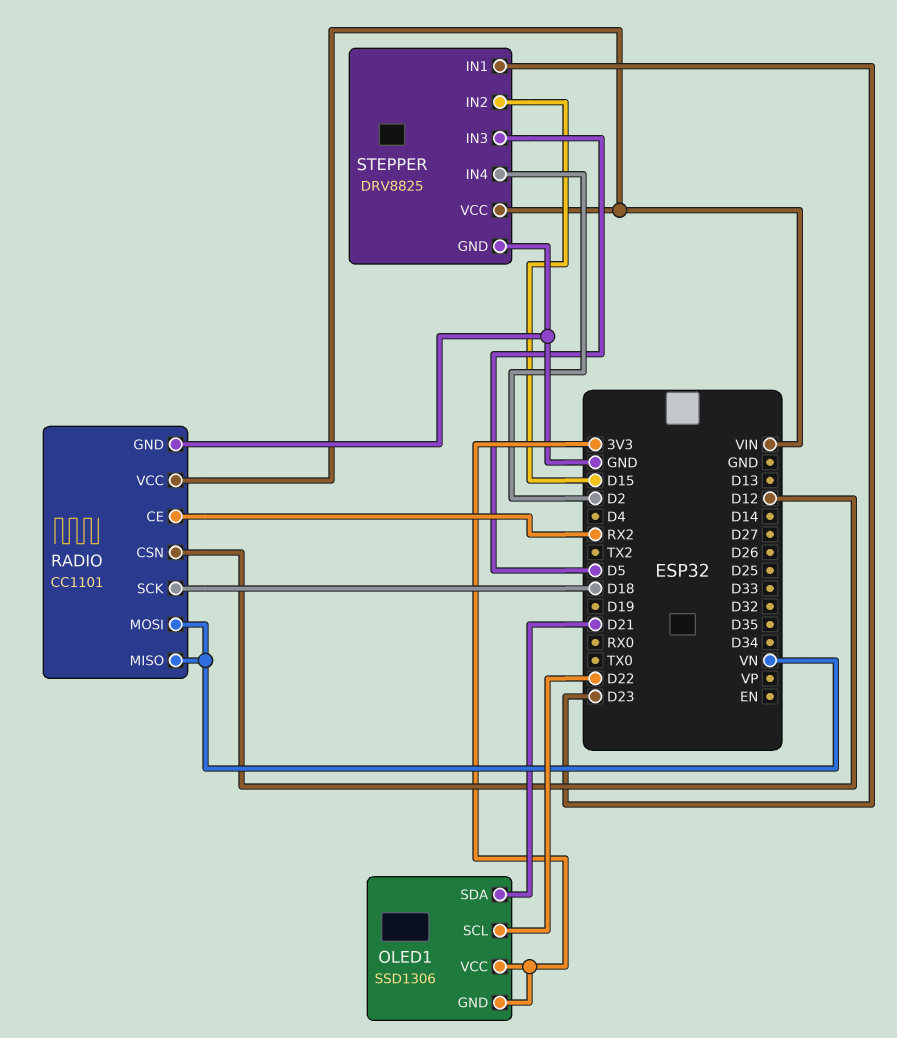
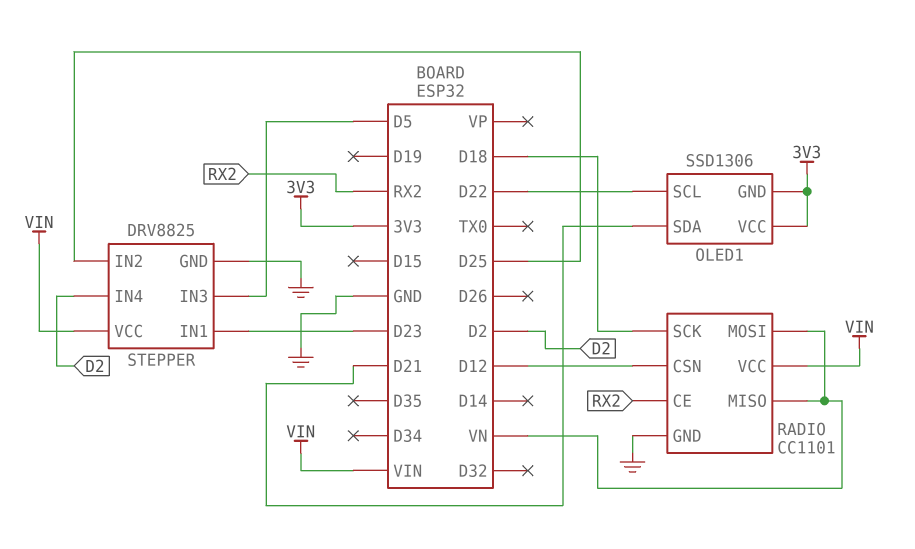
STEPPER pin IN2: D15 -> D25

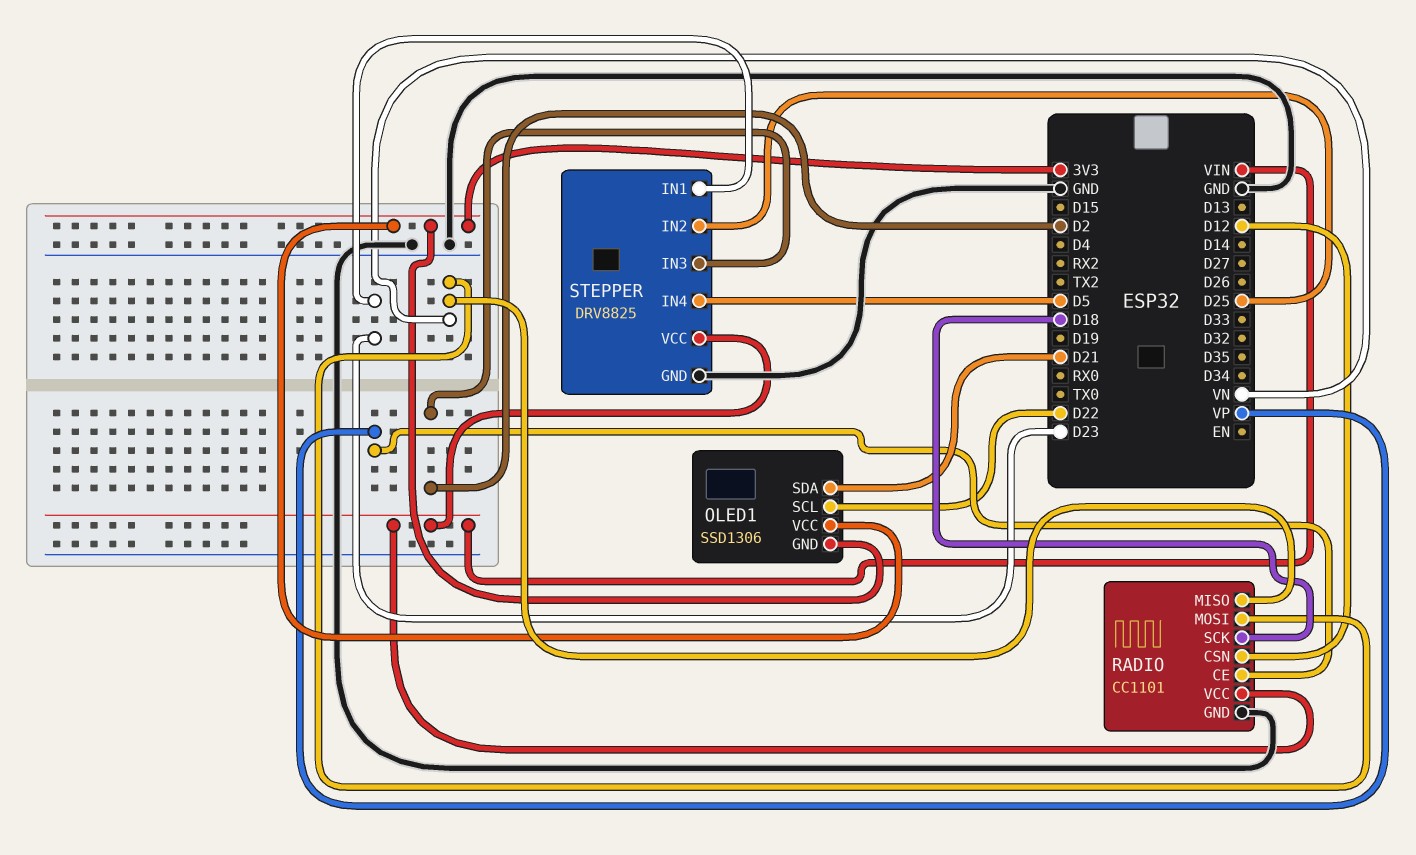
RADIO pin CE: RX2 -> VP
STEPPER pin IN3: D5 -> D2
STEPPER pin IN4: D2 -> D5

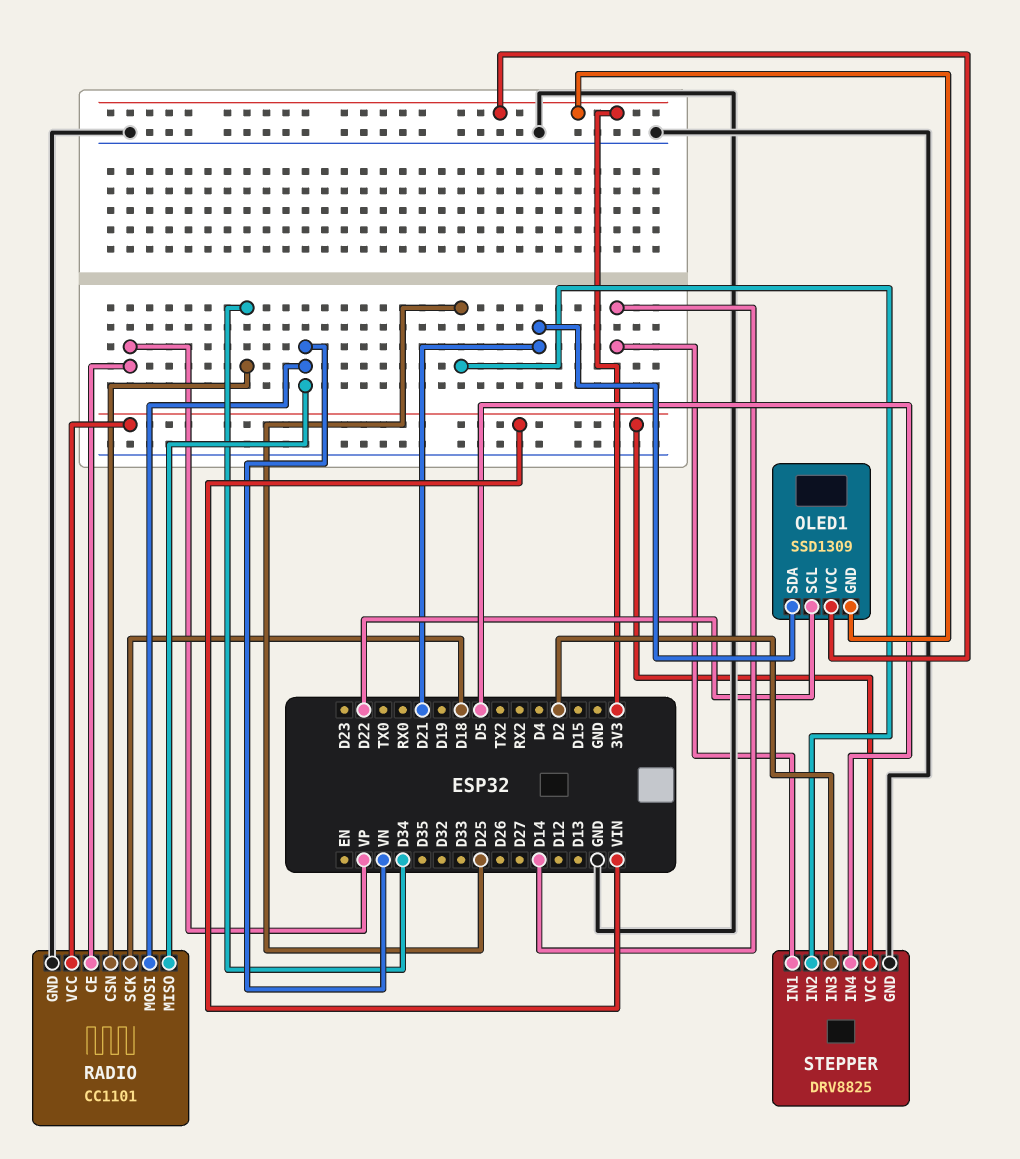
OLED1: SSD1306 -> SSD1309
RADIO pin CSN: D12 -> D34
STEPPER pin IN1: D23 -> D14

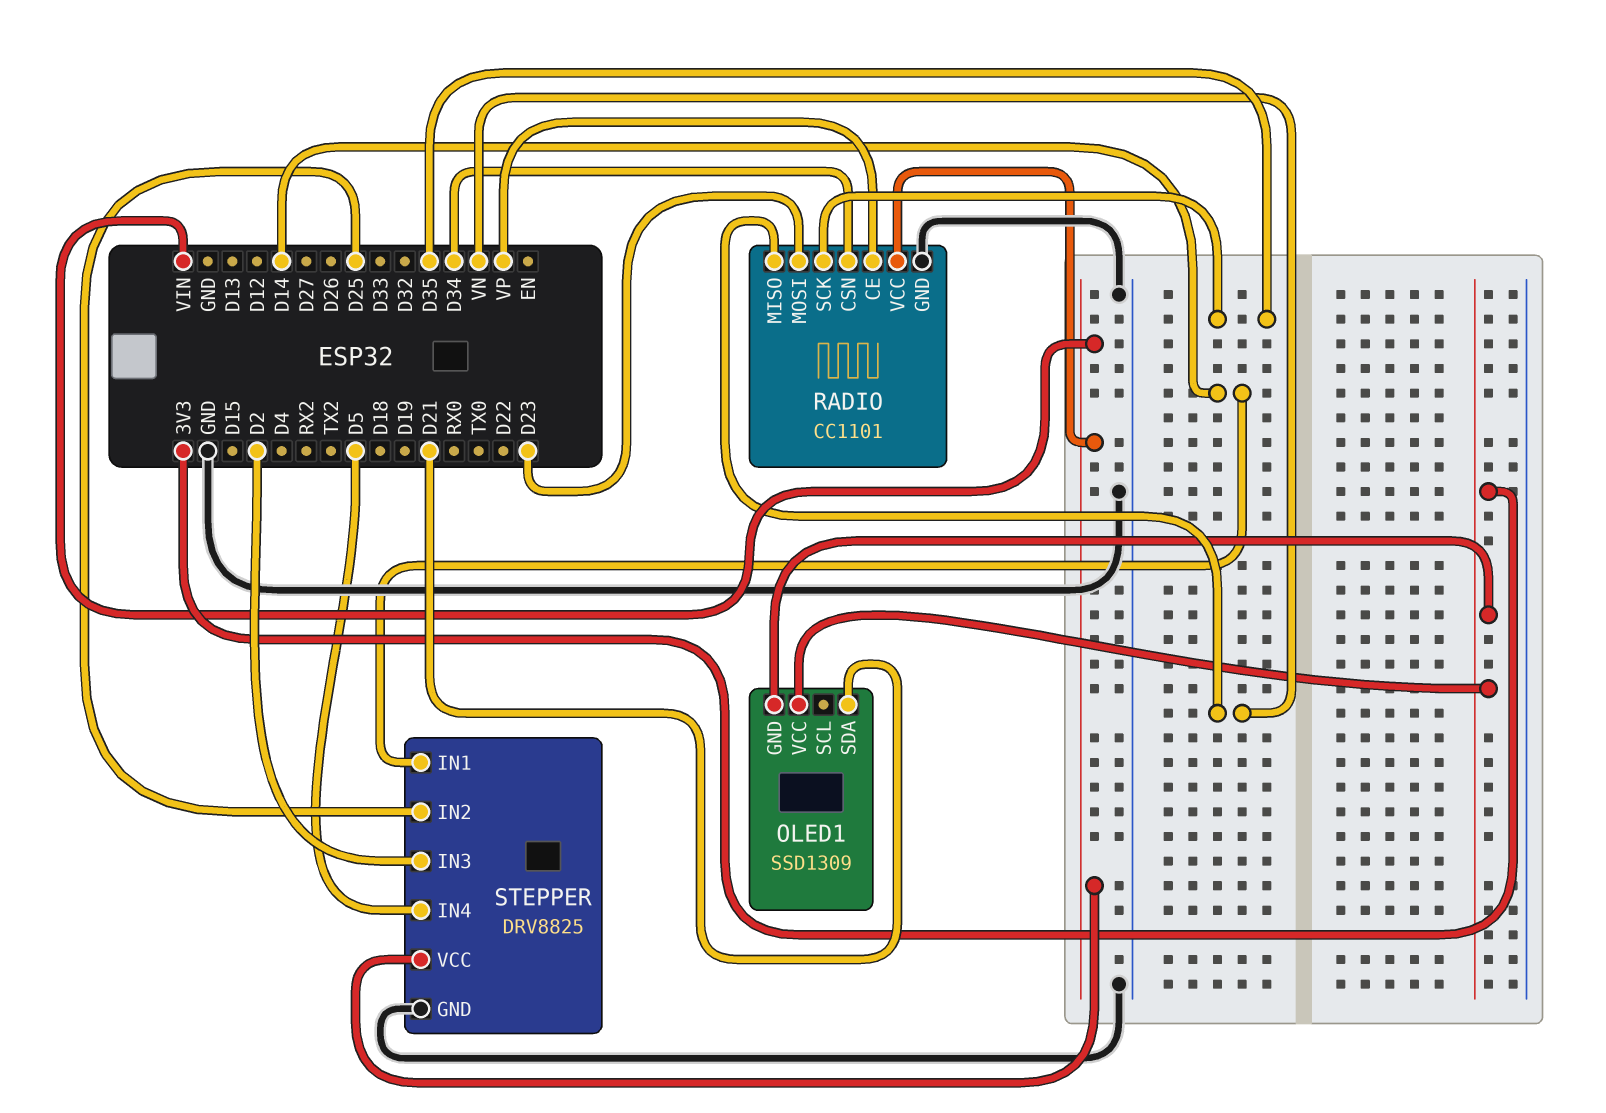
OLED1 pin SCL: D22 -> none
RADIO pin MOSI: VN -> D23
RADIO pin SCK: D18 -> D35

